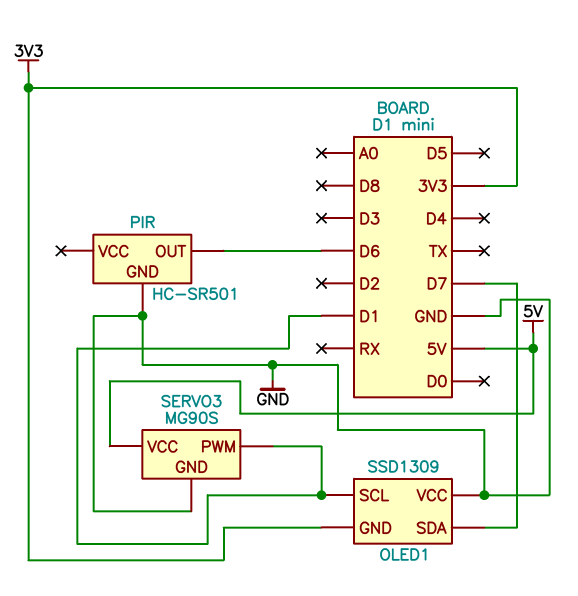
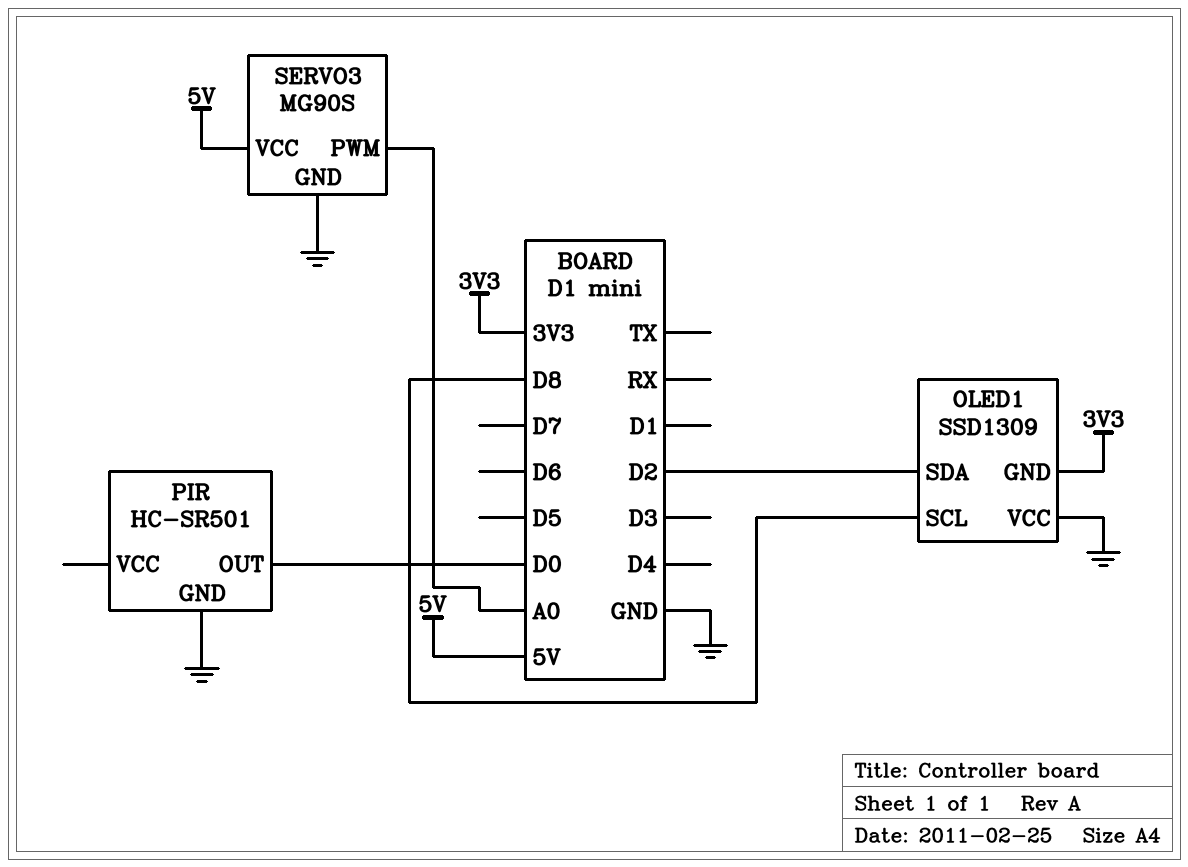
OLED1 pin SCL: D1 -> D8
OLED1 pin SDA: D7 -> D2
PIR pin OUT: D6 -> D0
SERVO3 pin PWM: D1 -> A0

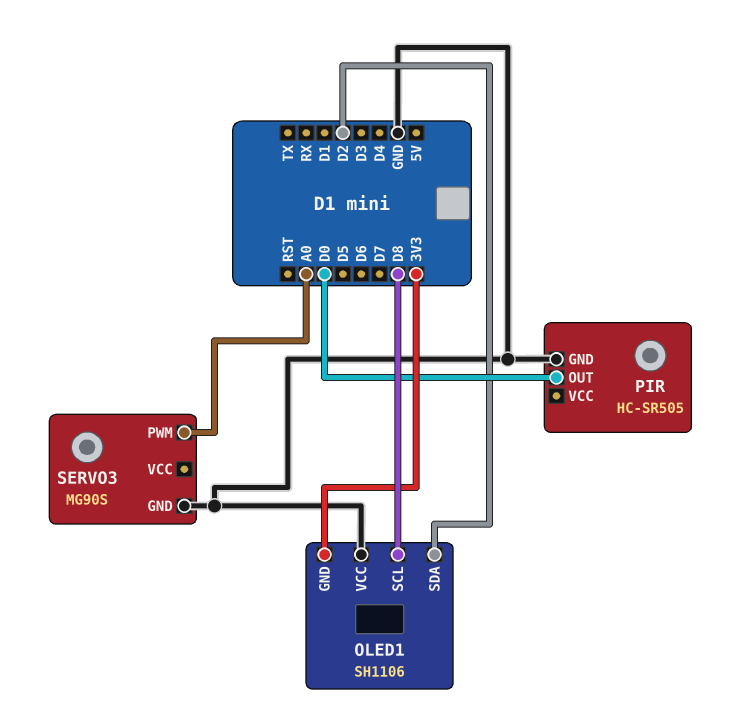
OLED1: SSD1309 -> SH1106
PIR: HC-SR501 -> HC-SR505
SERVO3 pin VCC: 5V -> none

